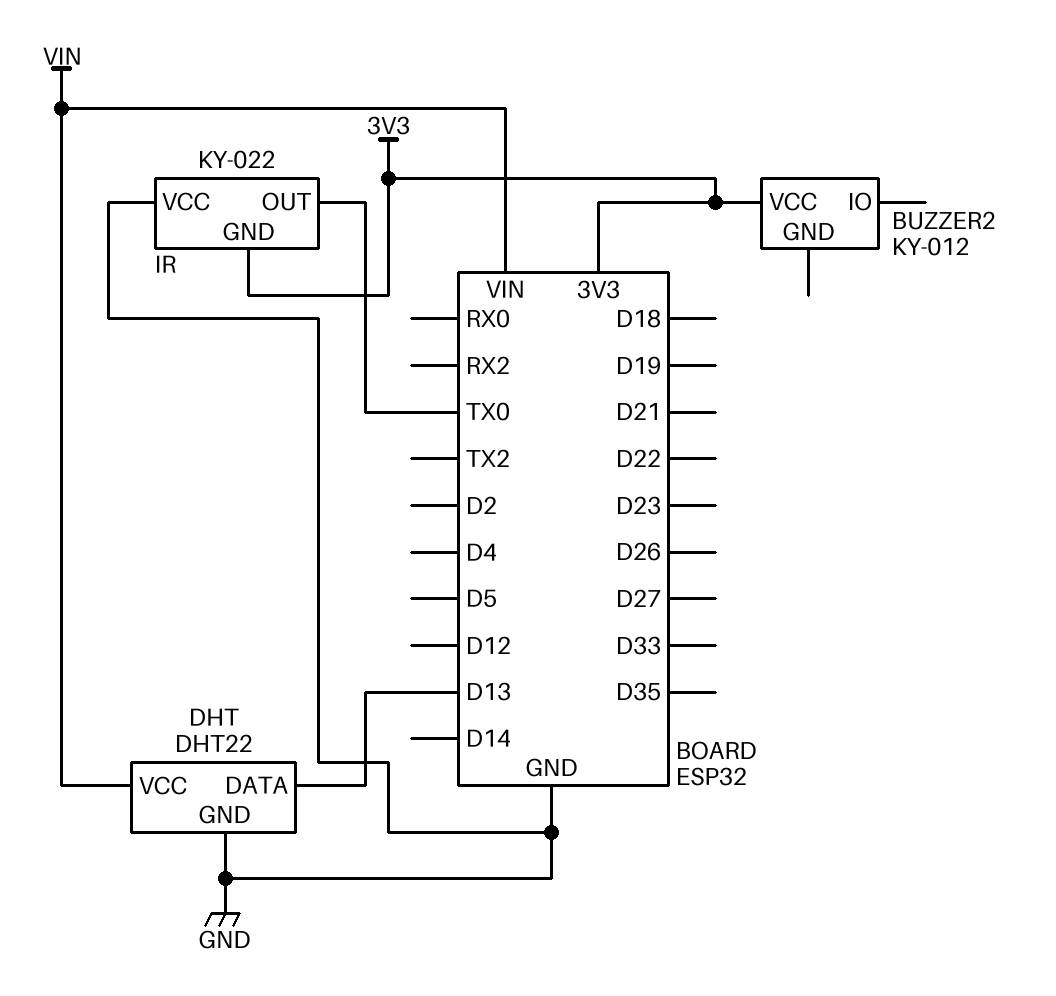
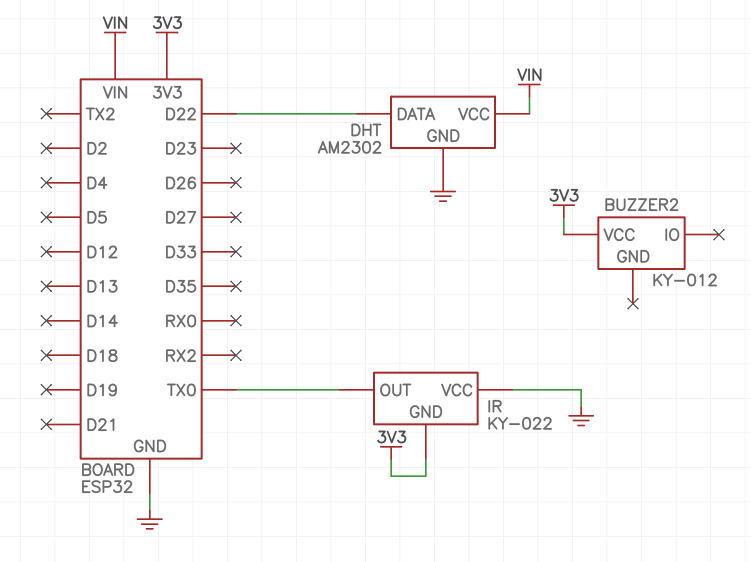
DHT: DHT22 -> AM2302
DHT pin DATA: D13 -> D22

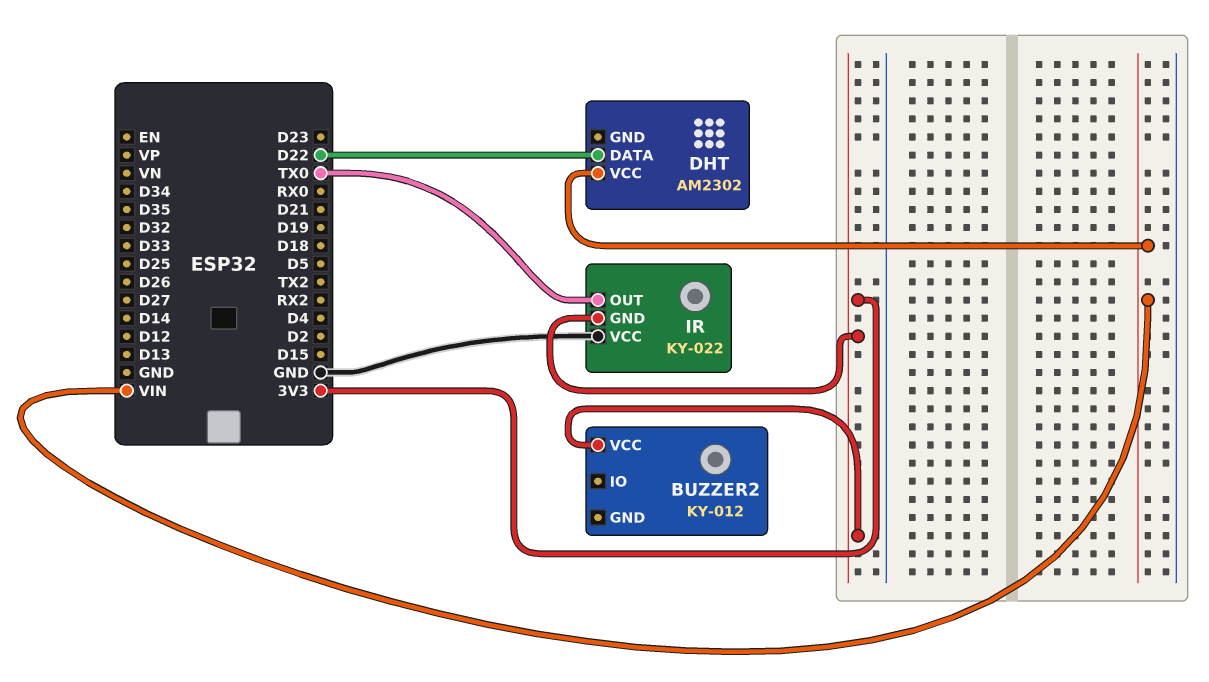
DHT pin GND: GND -> none

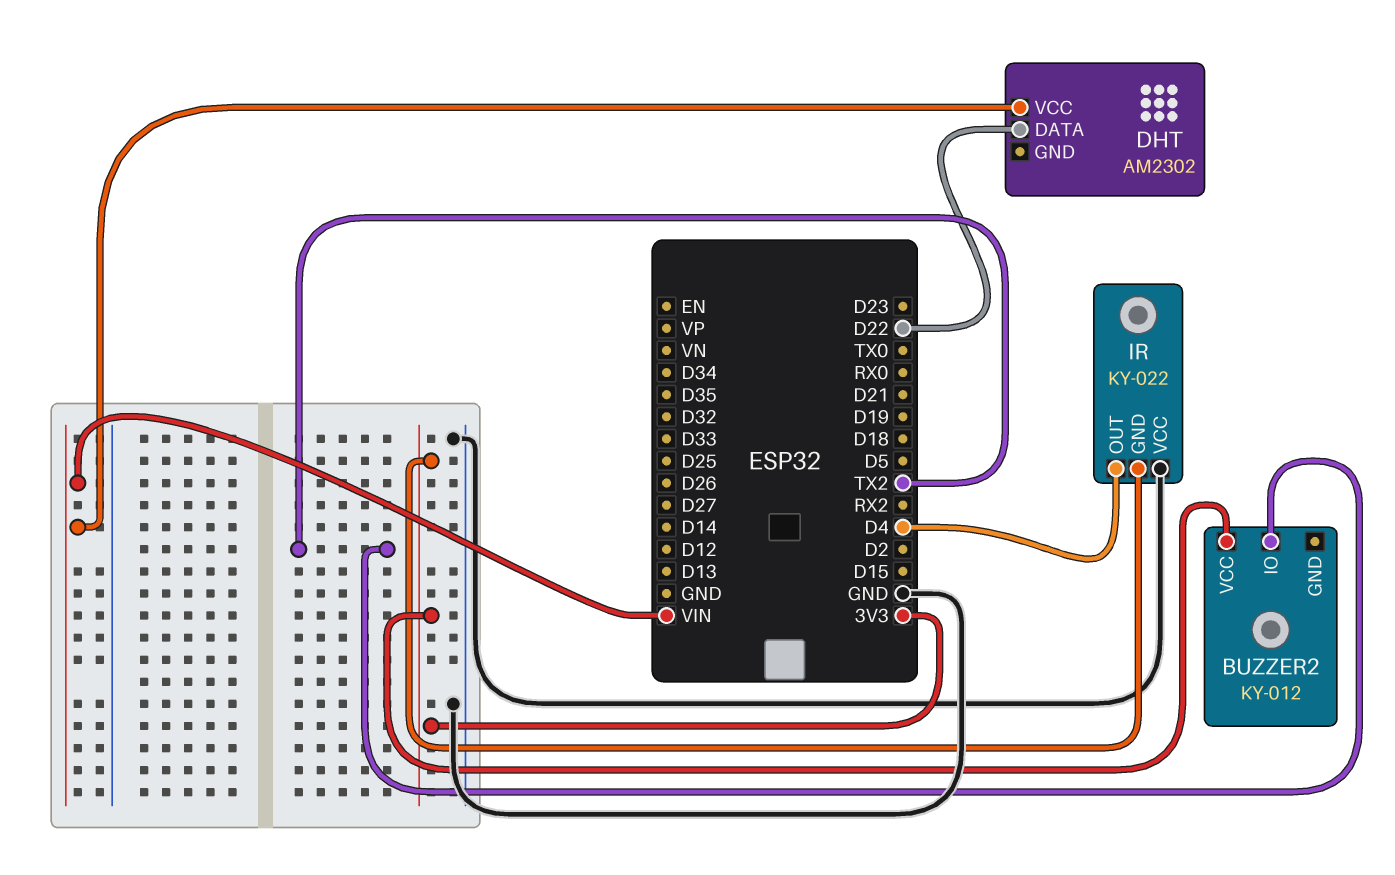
BUZZER2 pin IO: none -> TX2
IR pin OUT: TX0 -> D4

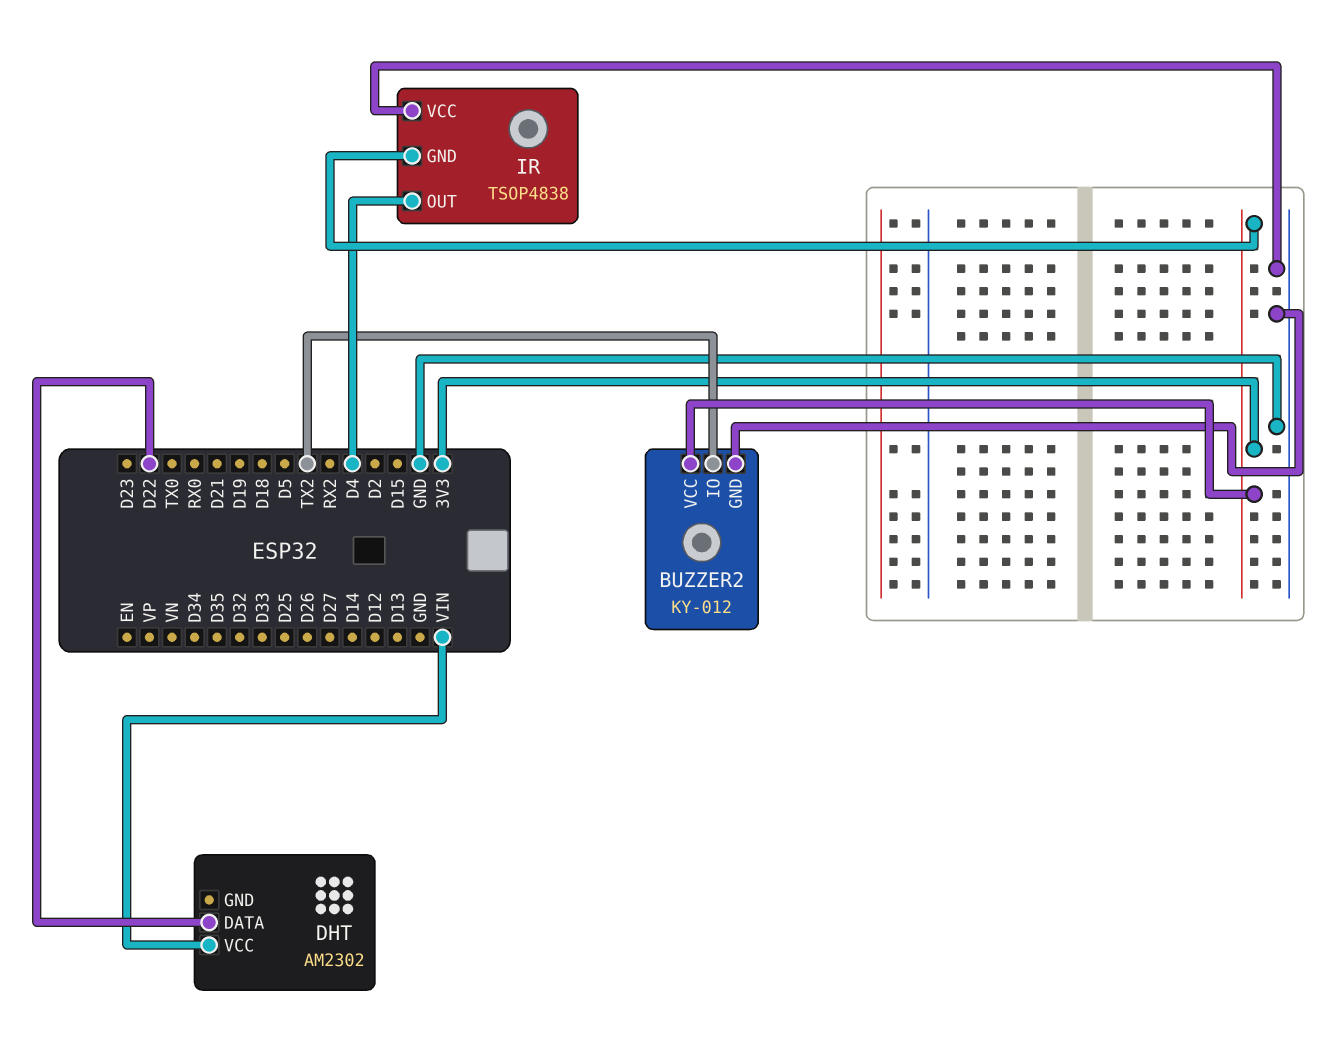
BUZZER2 pin GND: none -> GND
IR: KY-022 -> TSOP4838

